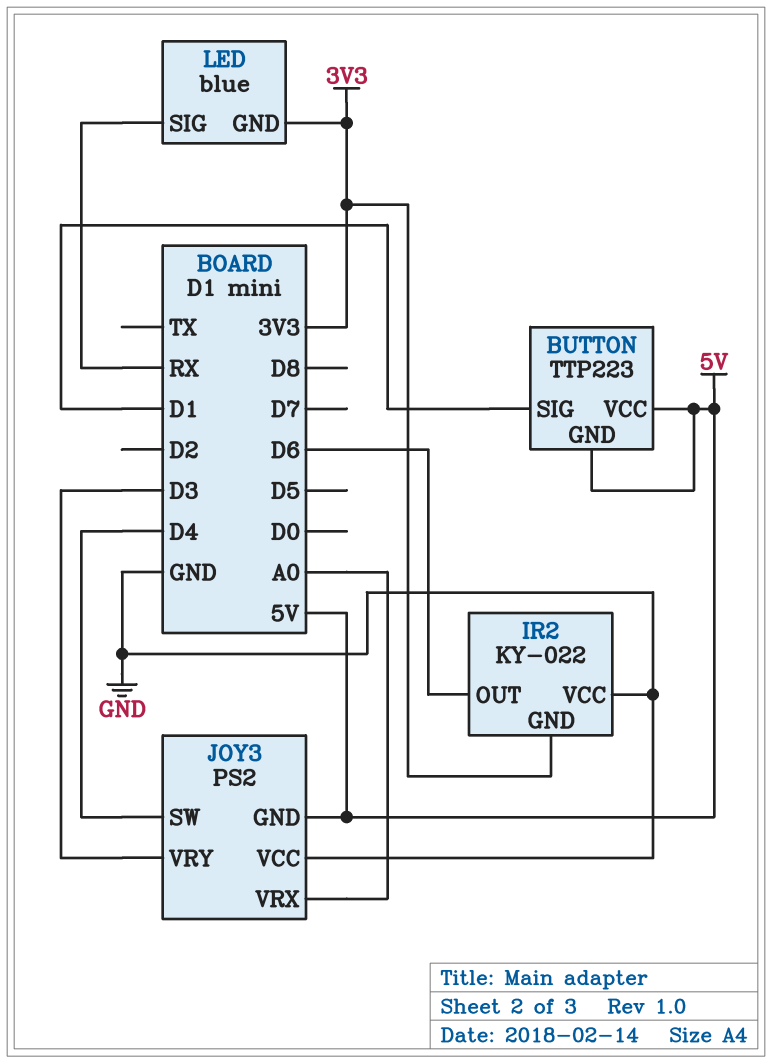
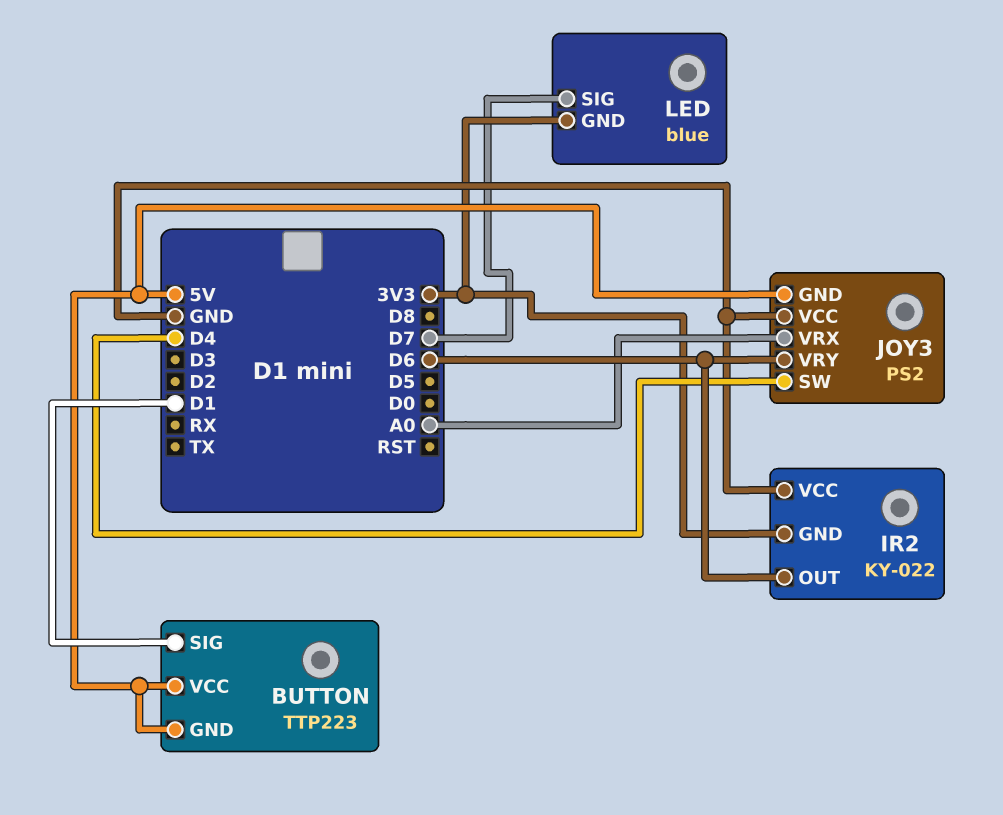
JOY3 pin VRY: D3 -> D6
LED pin SIG: RX -> D7

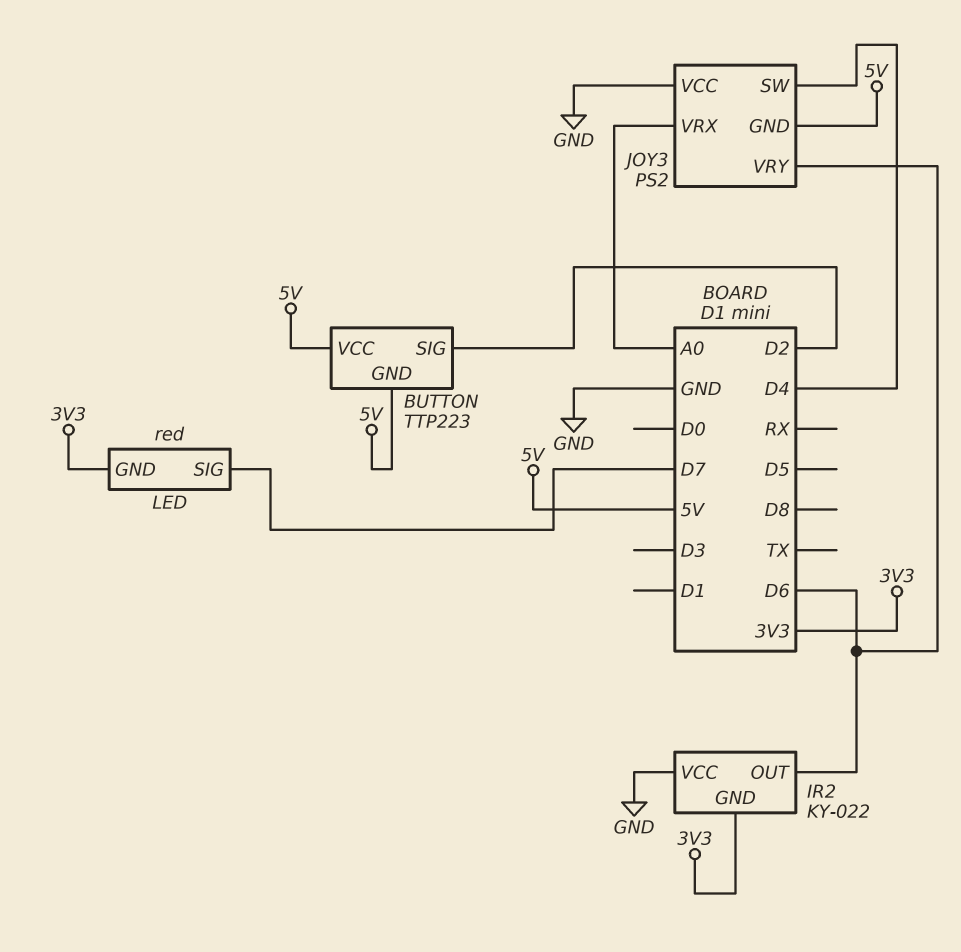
BUTTON pin SIG: D1 -> D2
LED: blue -> red

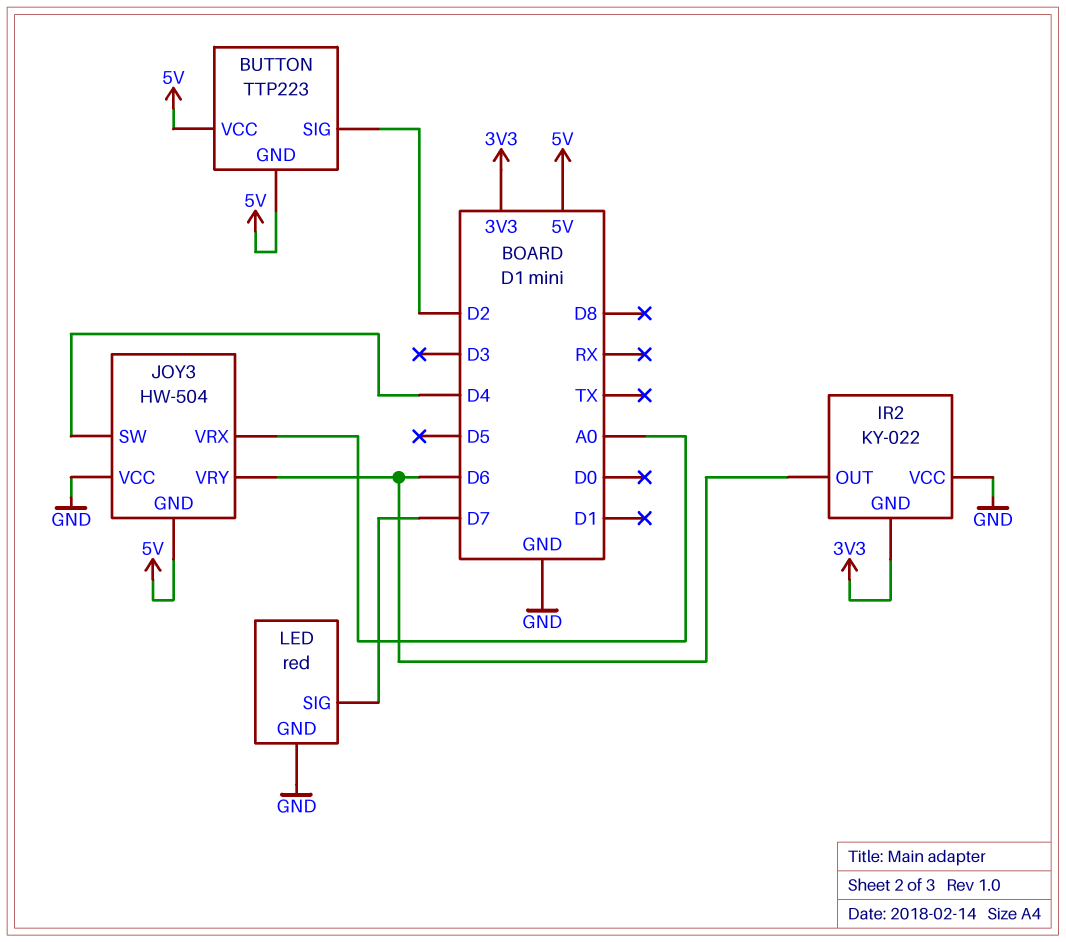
JOY3: PS2 -> HW-504
LED pin GND: 3V3 -> GND

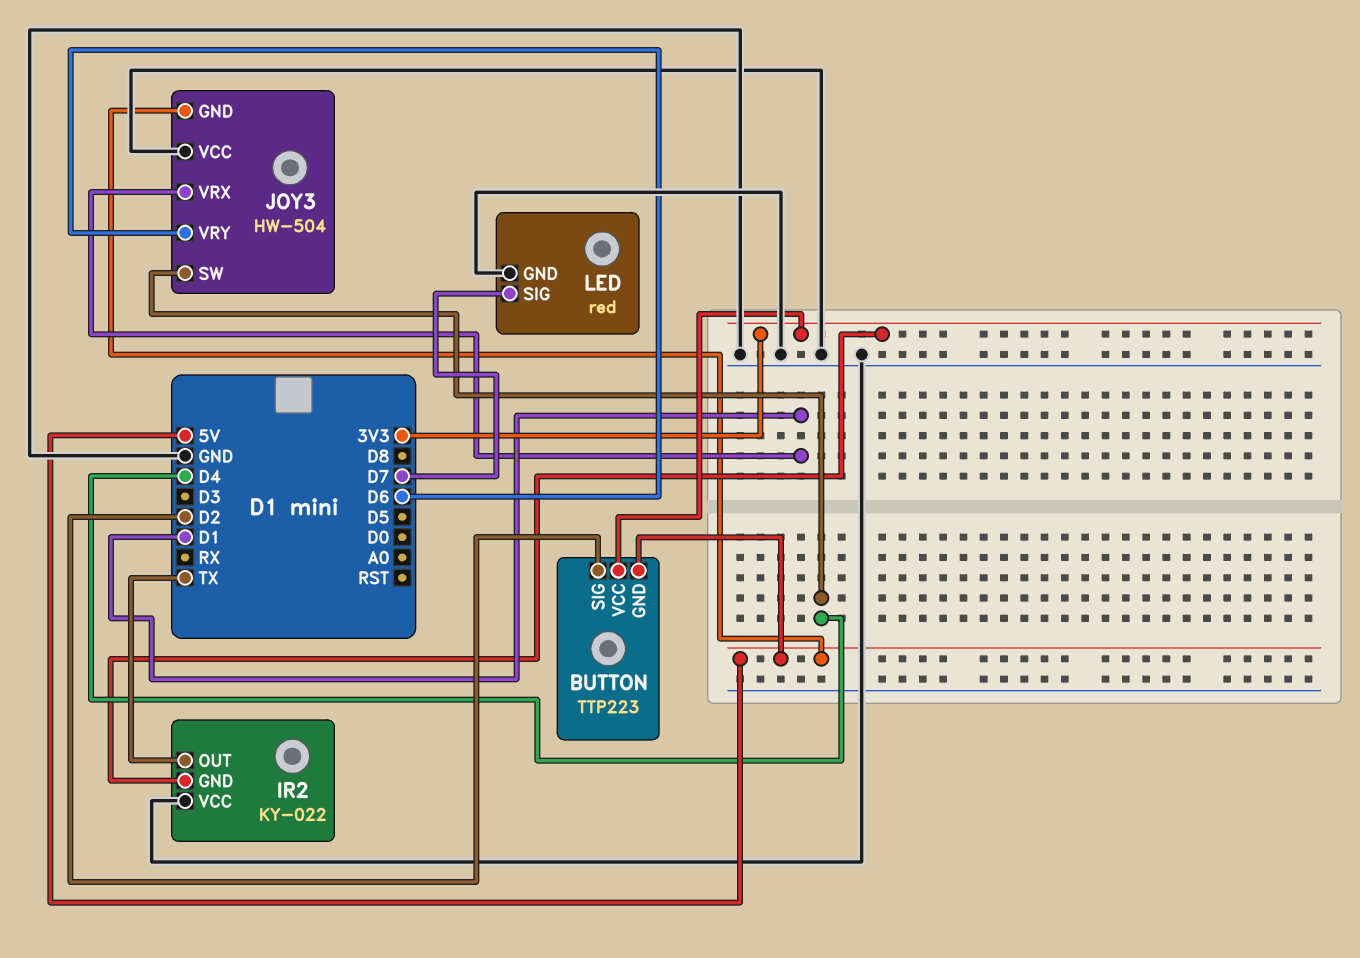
BUTTON pin VCC: 5V -> 3V3
IR2 pin OUT: D6 -> TX
JOY3 pin VRX: A0 -> D1

